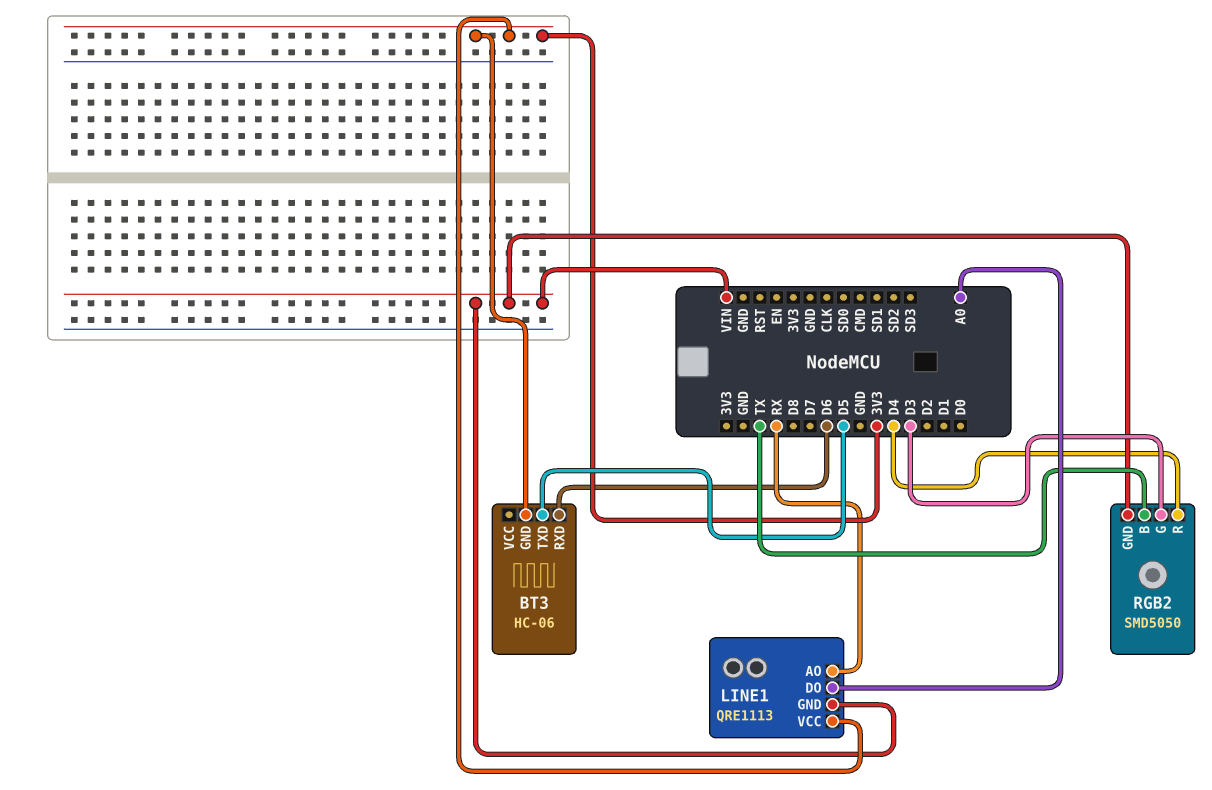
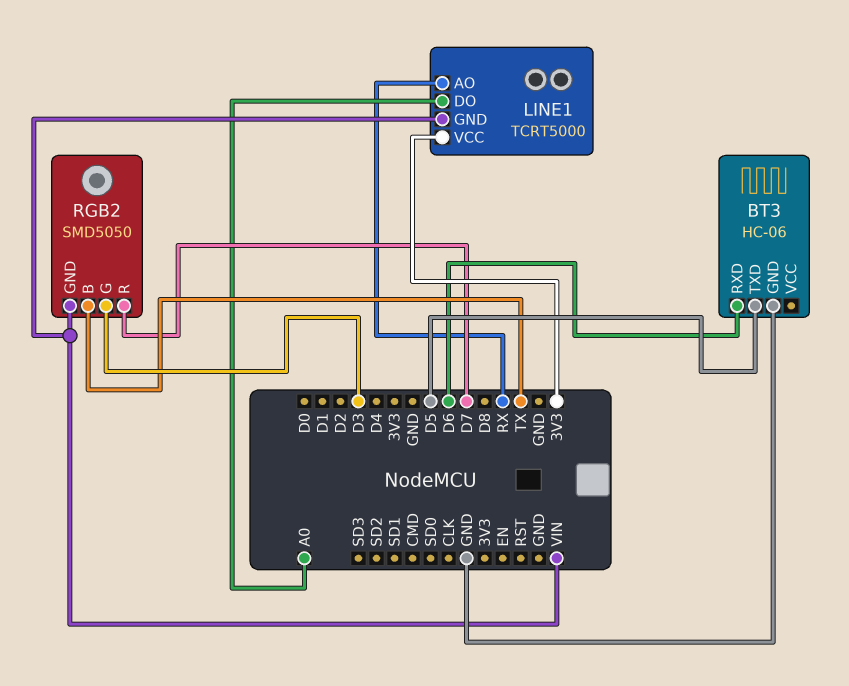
BT3 pin GND: 3V3 -> GND
LINE1: QRE1113 -> TCRT5000
RGB2 pin R: D4 -> D7

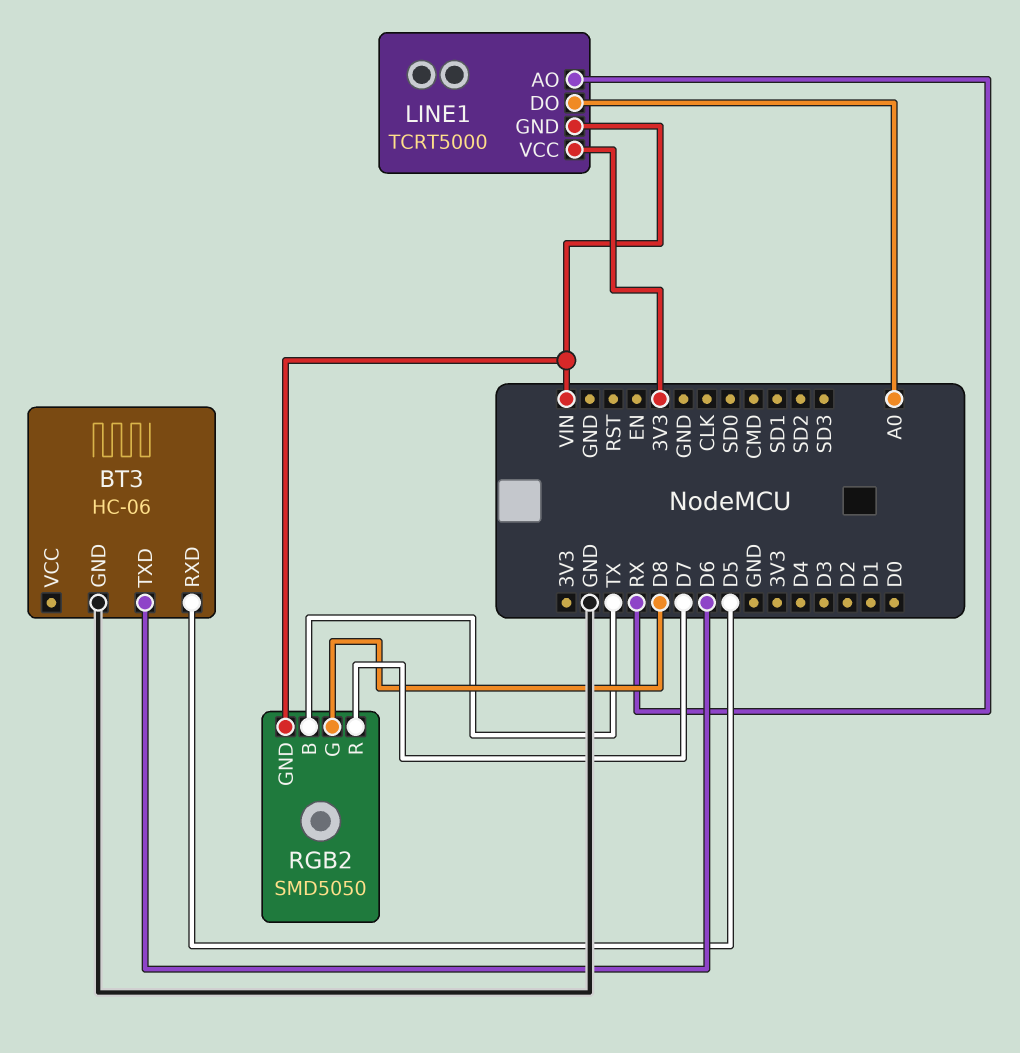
BT3 pin RXD: D6 -> D5
BT3 pin TXD: D5 -> D6
RGB2 pin G: D3 -> D8

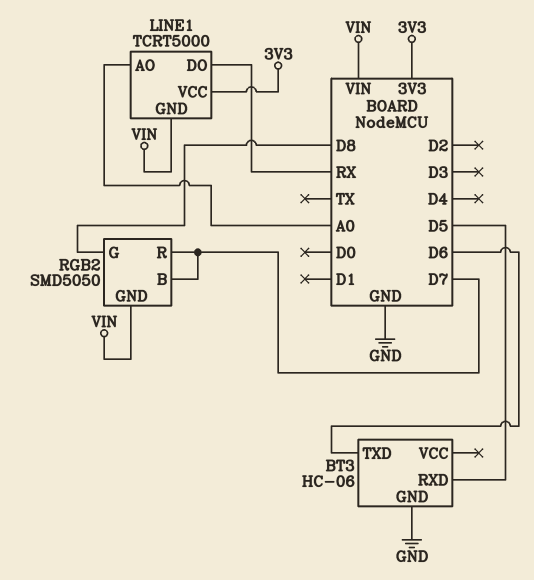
LINE1 pin AO: RX -> A0
LINE1 pin DO: A0 -> RX
RGB2 pin B: TX -> D7

